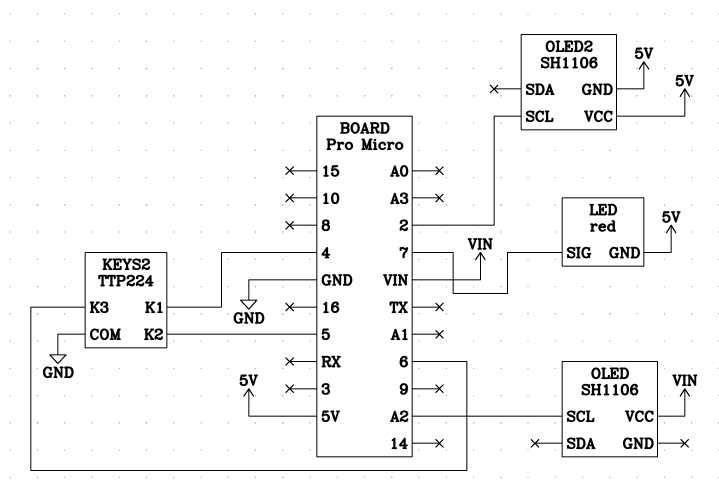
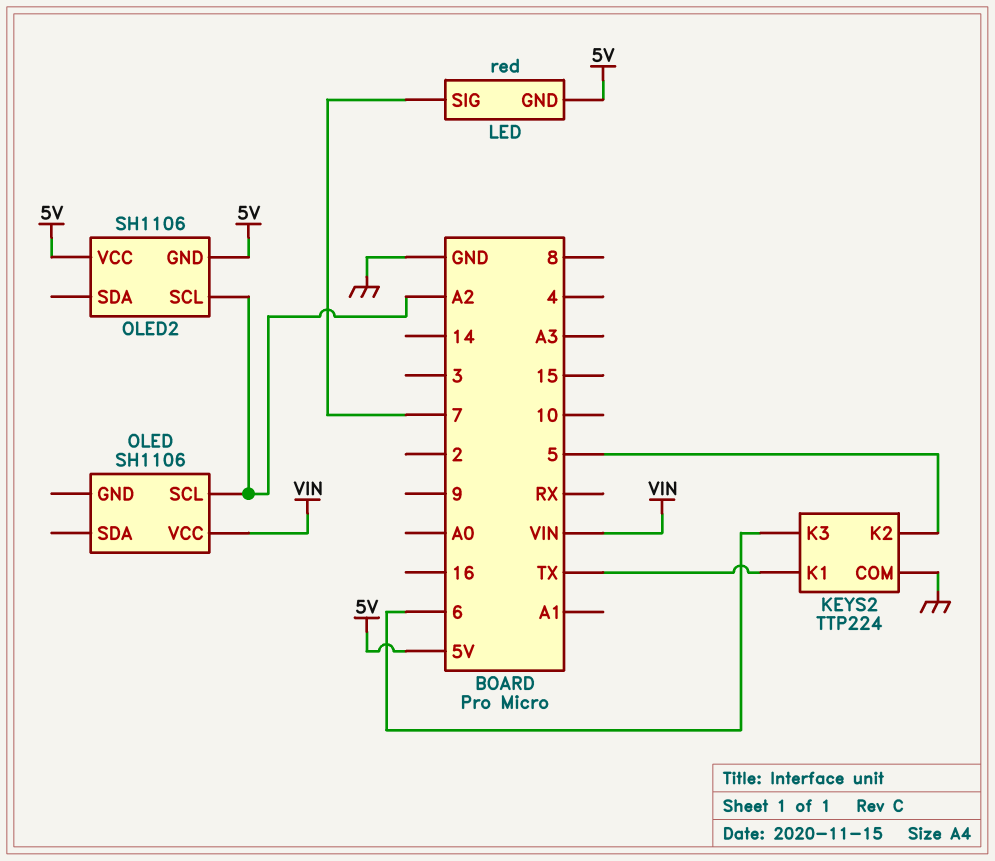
KEYS2 pin K1: 4 -> TX
OLED2 pin SCL: 2 -> A2

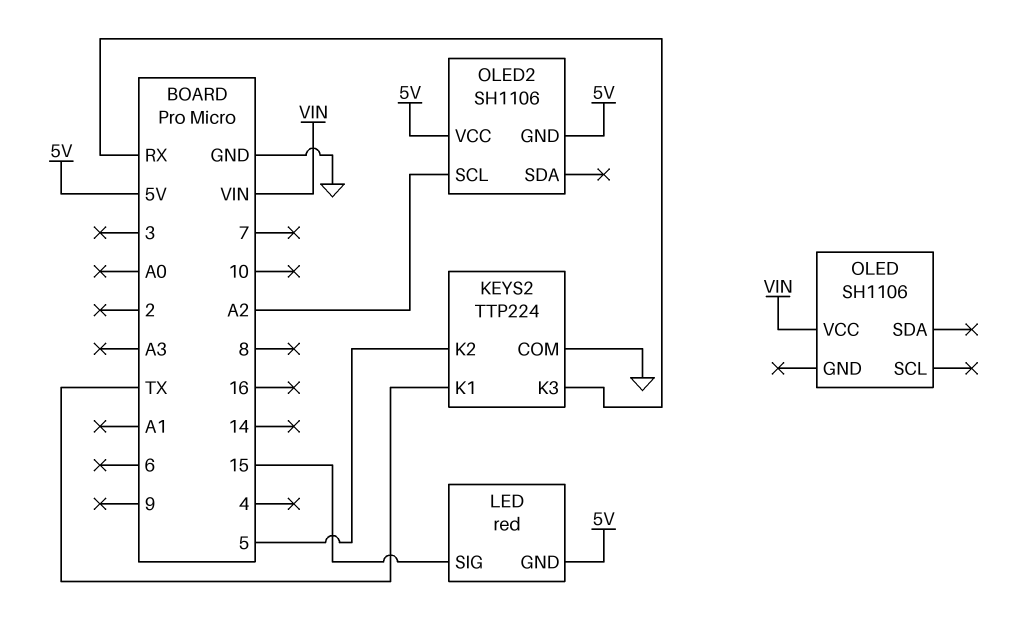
KEYS2 pin K3: 6 -> RX
LED pin SIG: 7 -> 15
OLED pin SCL: A2 -> none

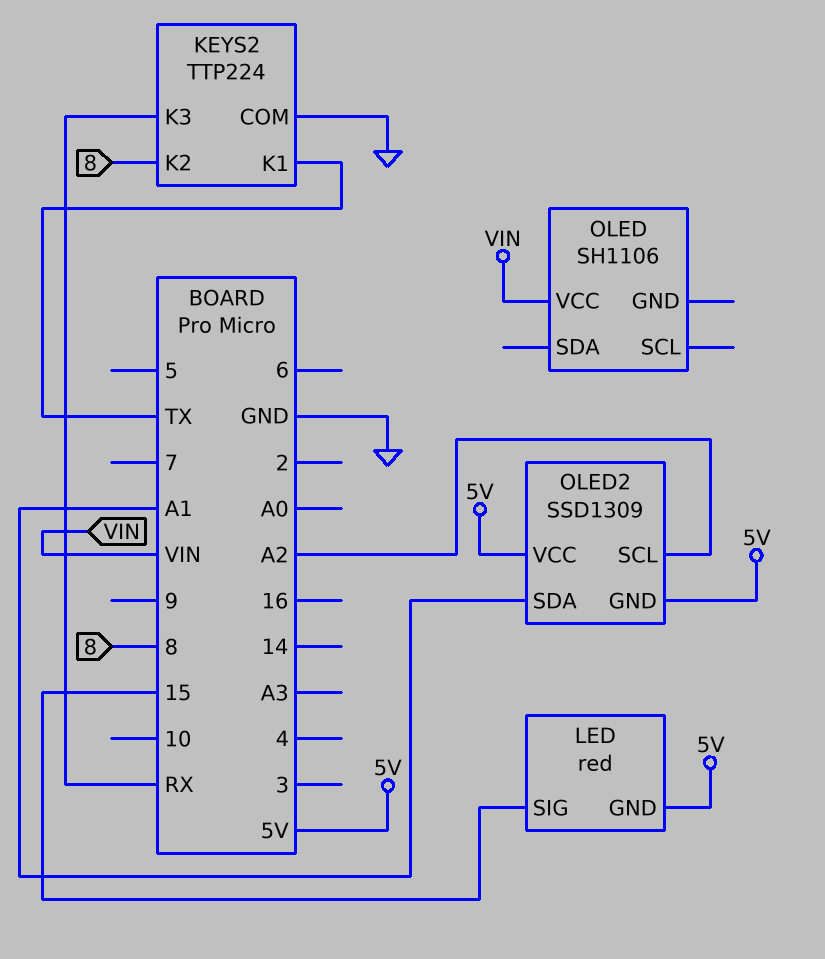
KEYS2 pin K2: 5 -> 8
OLED2: SH1106 -> SSD1309
OLED2 pin SDA: none -> A1

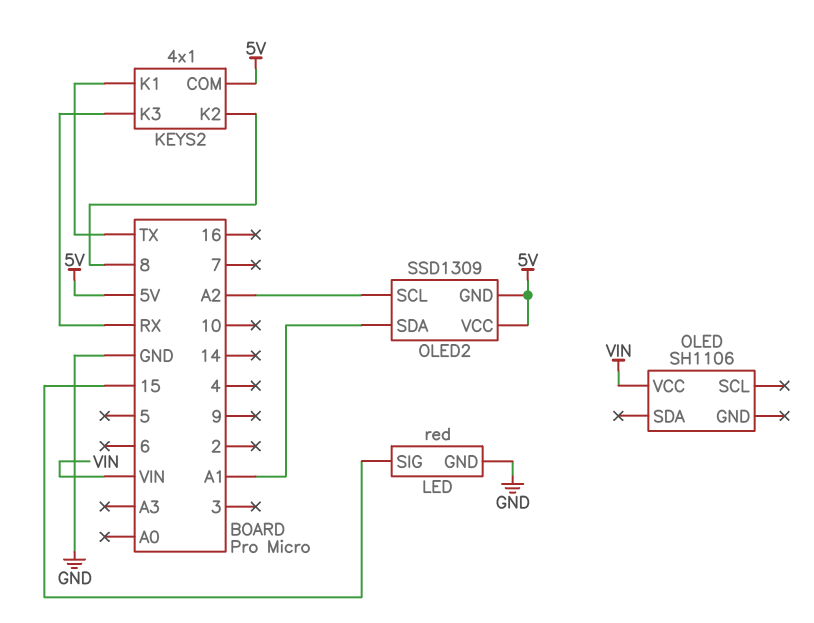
KEYS2: TTP224 -> 4x1
KEYS2 pin COM: GND -> 5V
LED pin GND: 5V -> GND

